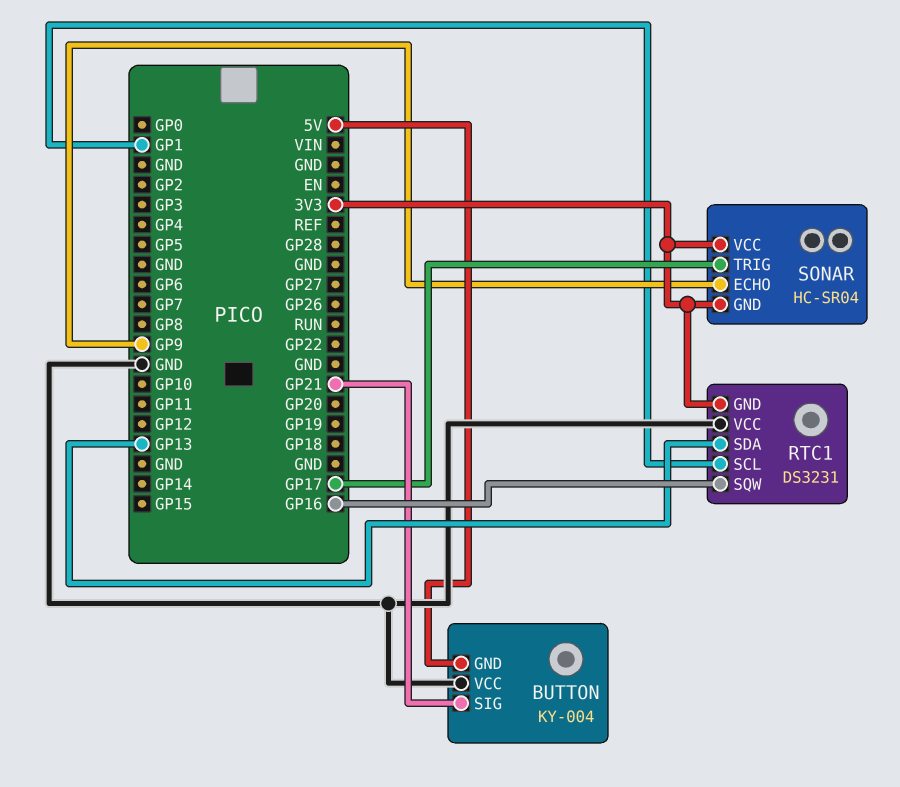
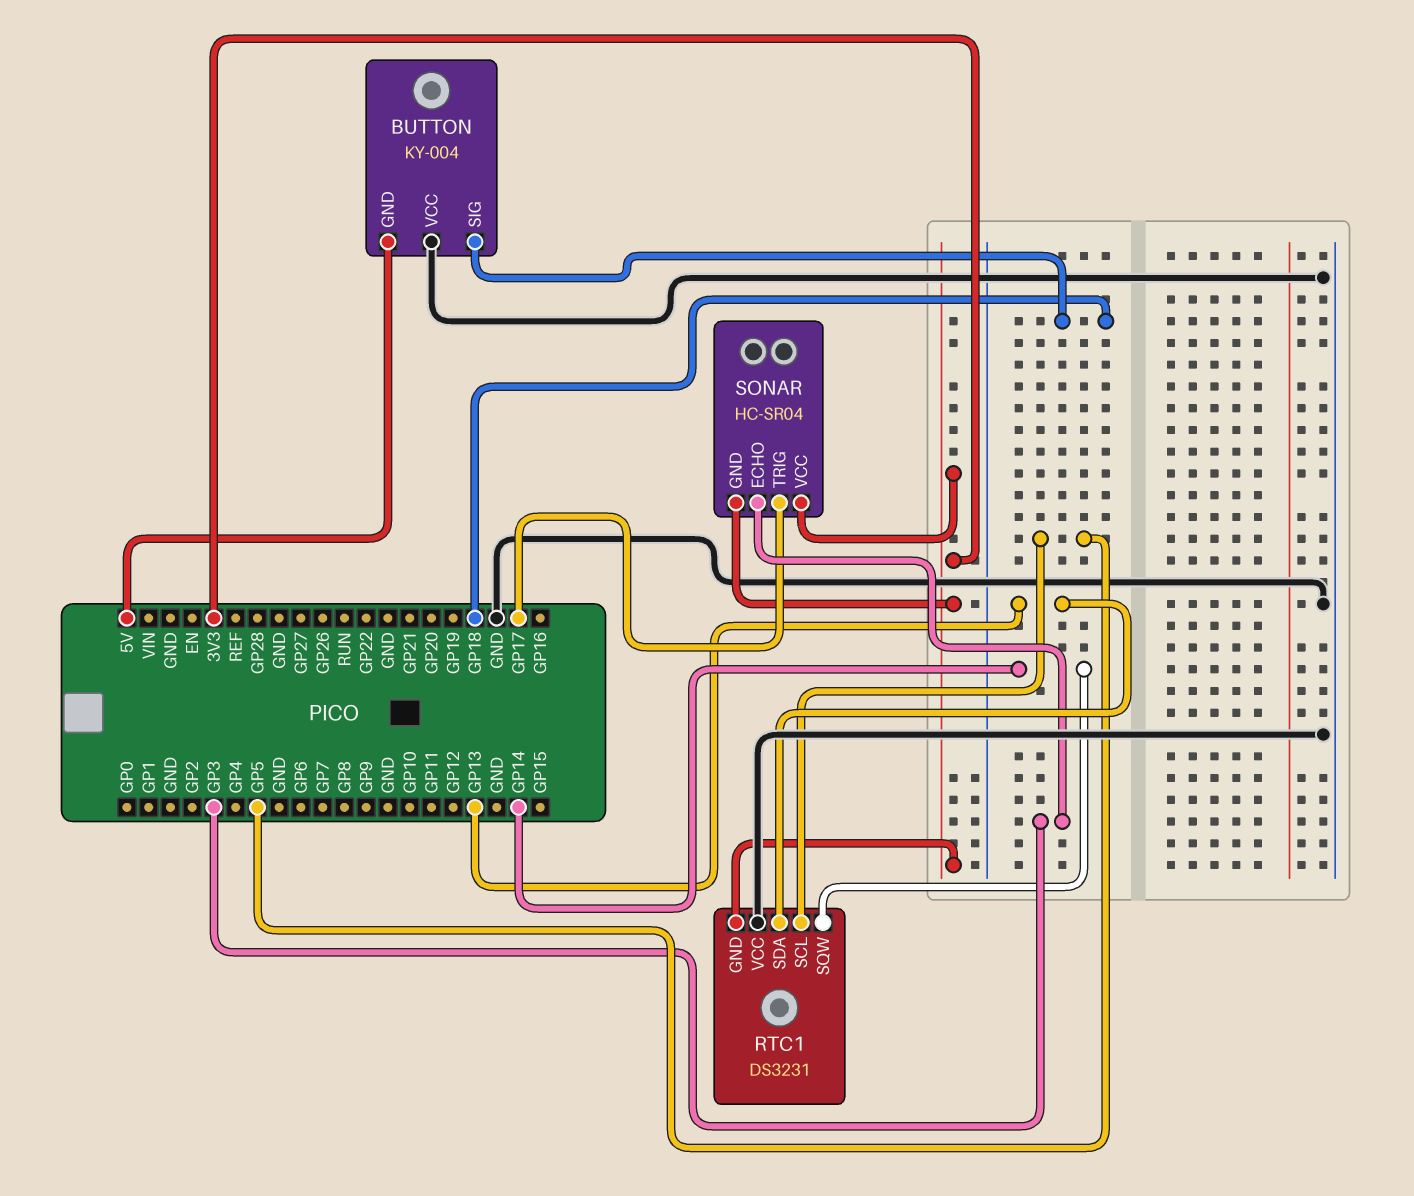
BUTTON pin SIG: GP21 -> GP18
RTC1 pin SCL: GP1 -> GP5
RTC1 pin SQW: GP16 -> GP14
SONAR pin ECHO: GP9 -> GP3

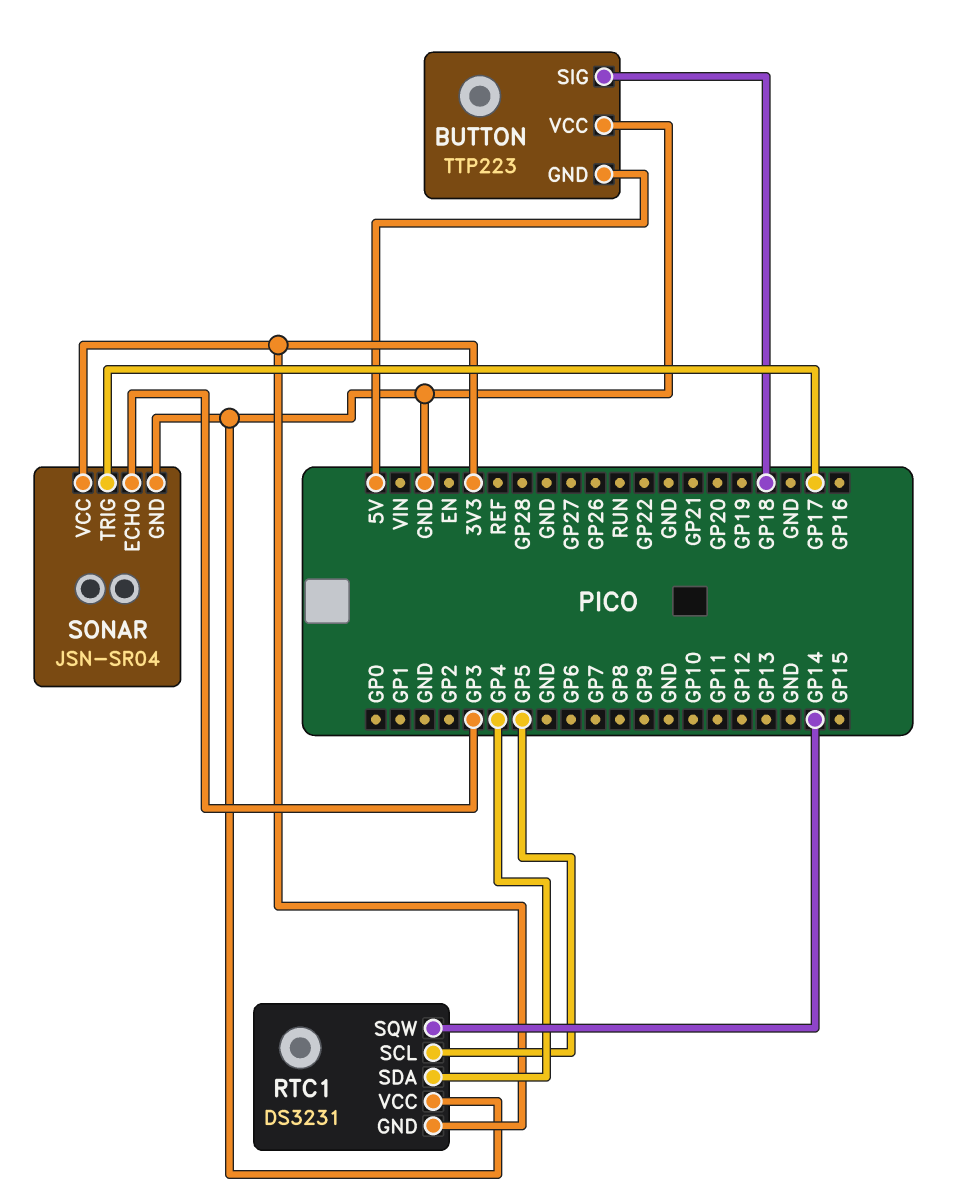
BUTTON: KY-004 -> TTP223
RTC1 pin SDA: GP13 -> GP4
SONAR: HC-SR04 -> JSN-SR04
SONAR pin GND: 3V3 -> GND

